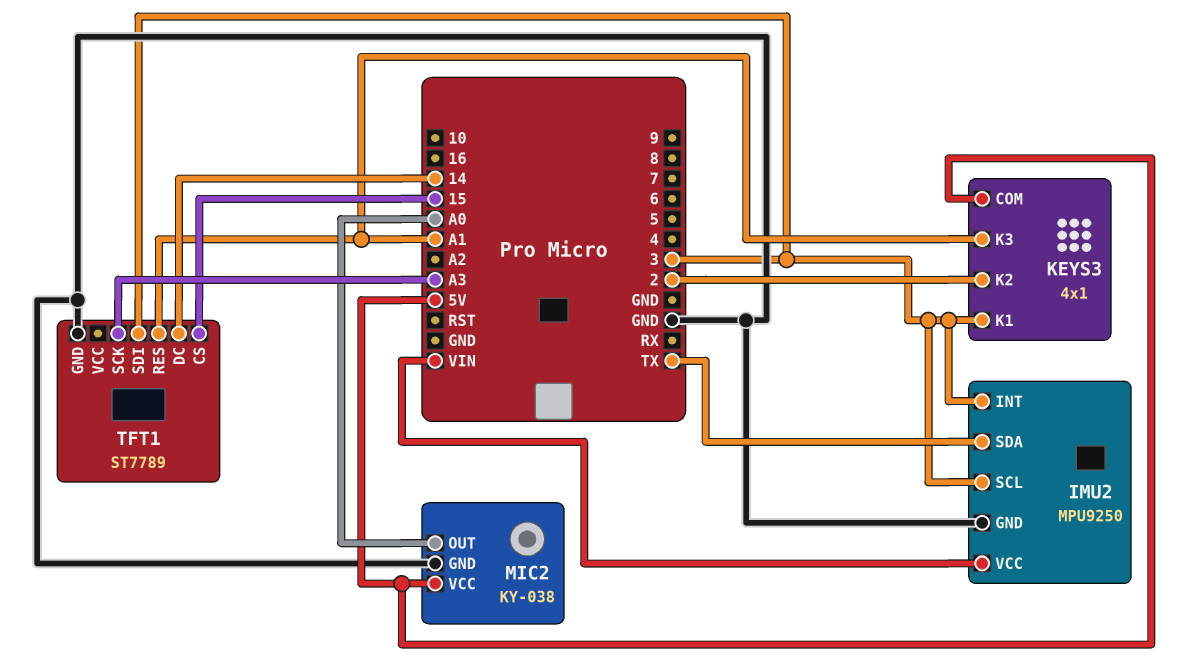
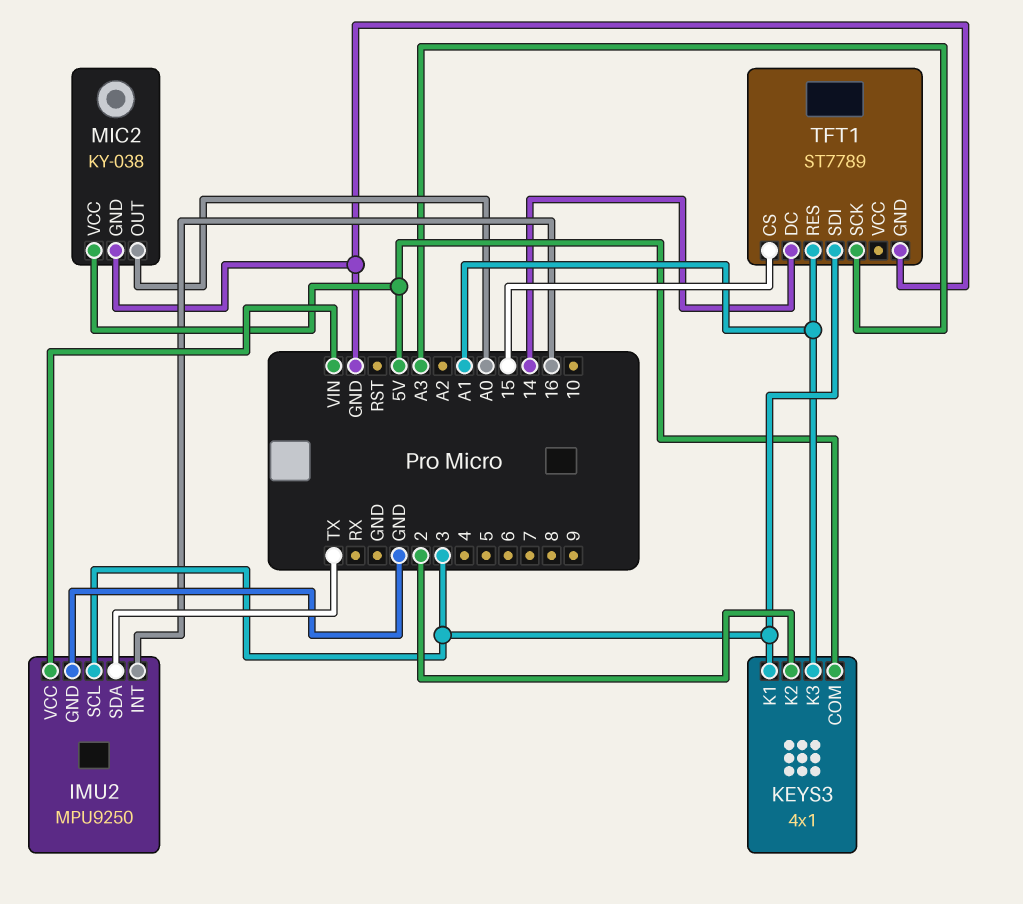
IMU2 pin INT: 3 -> 16

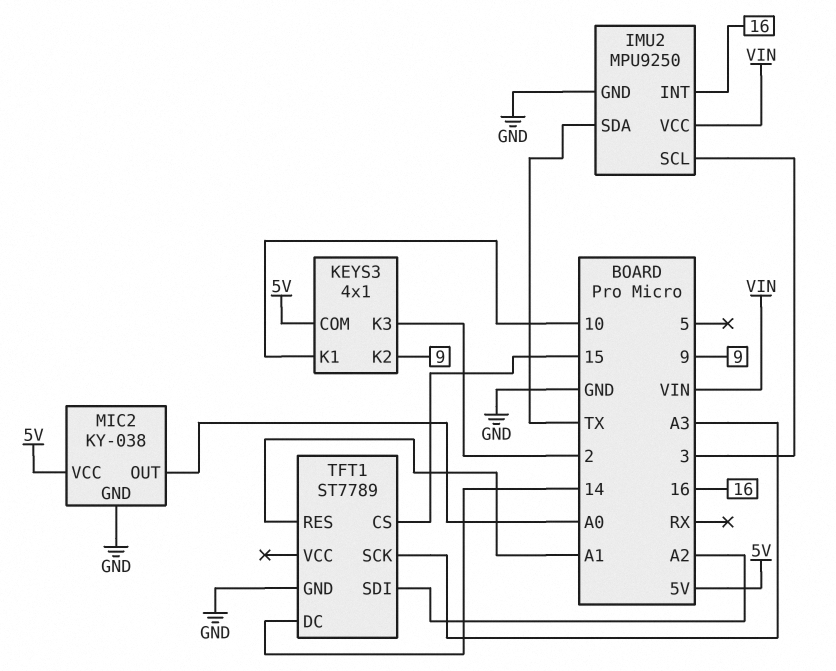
KEYS3 pin K1: 3 -> 10
KEYS3 pin K2: 2 -> 9
KEYS3 pin K3: A1 -> 2
TFT1 pin SDI: 3 -> A2

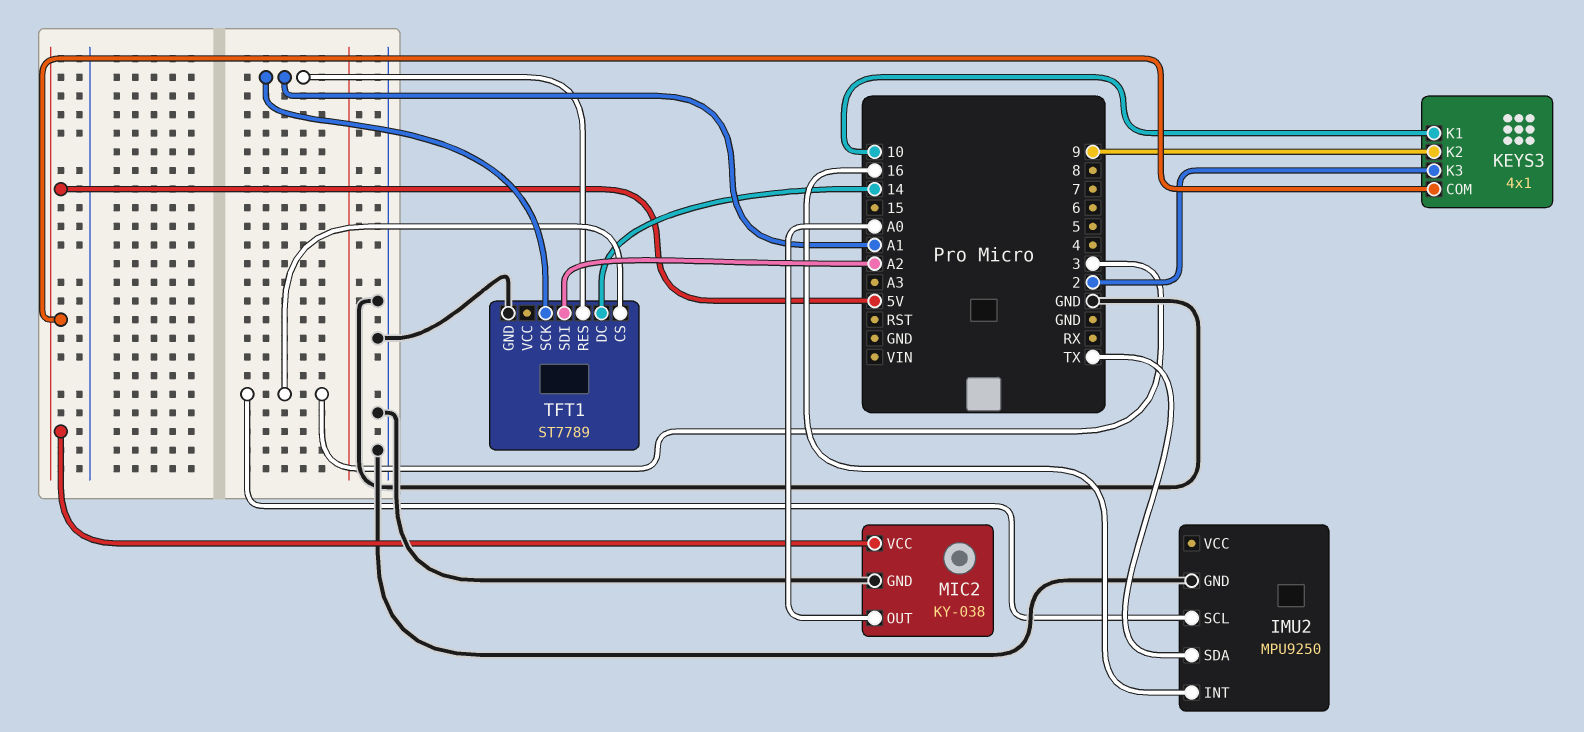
IMU2 pin VCC: VIN -> none
TFT1 pin CS: 15 -> 3
TFT1 pin SCK: A3 -> A1

